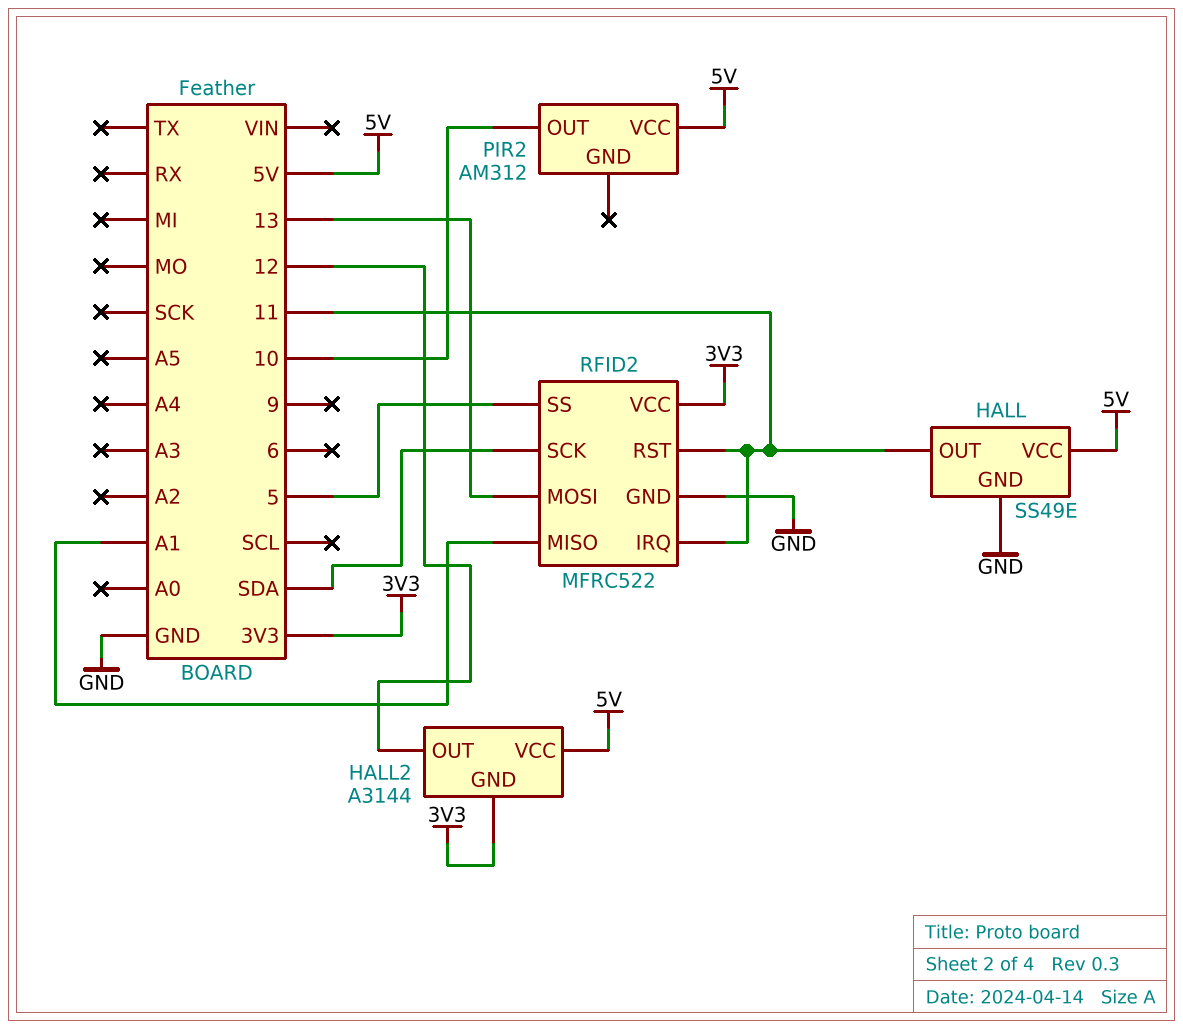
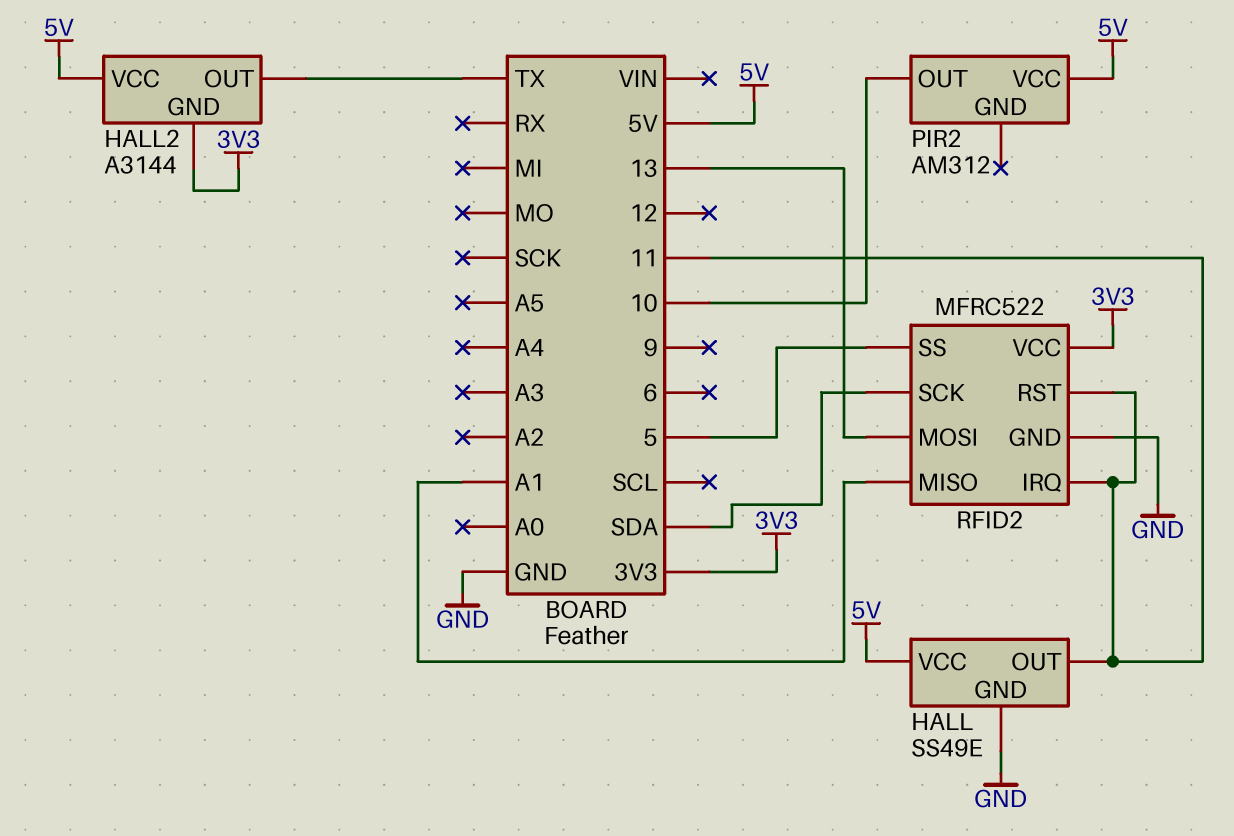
HALL2 pin OUT: 12 -> TX

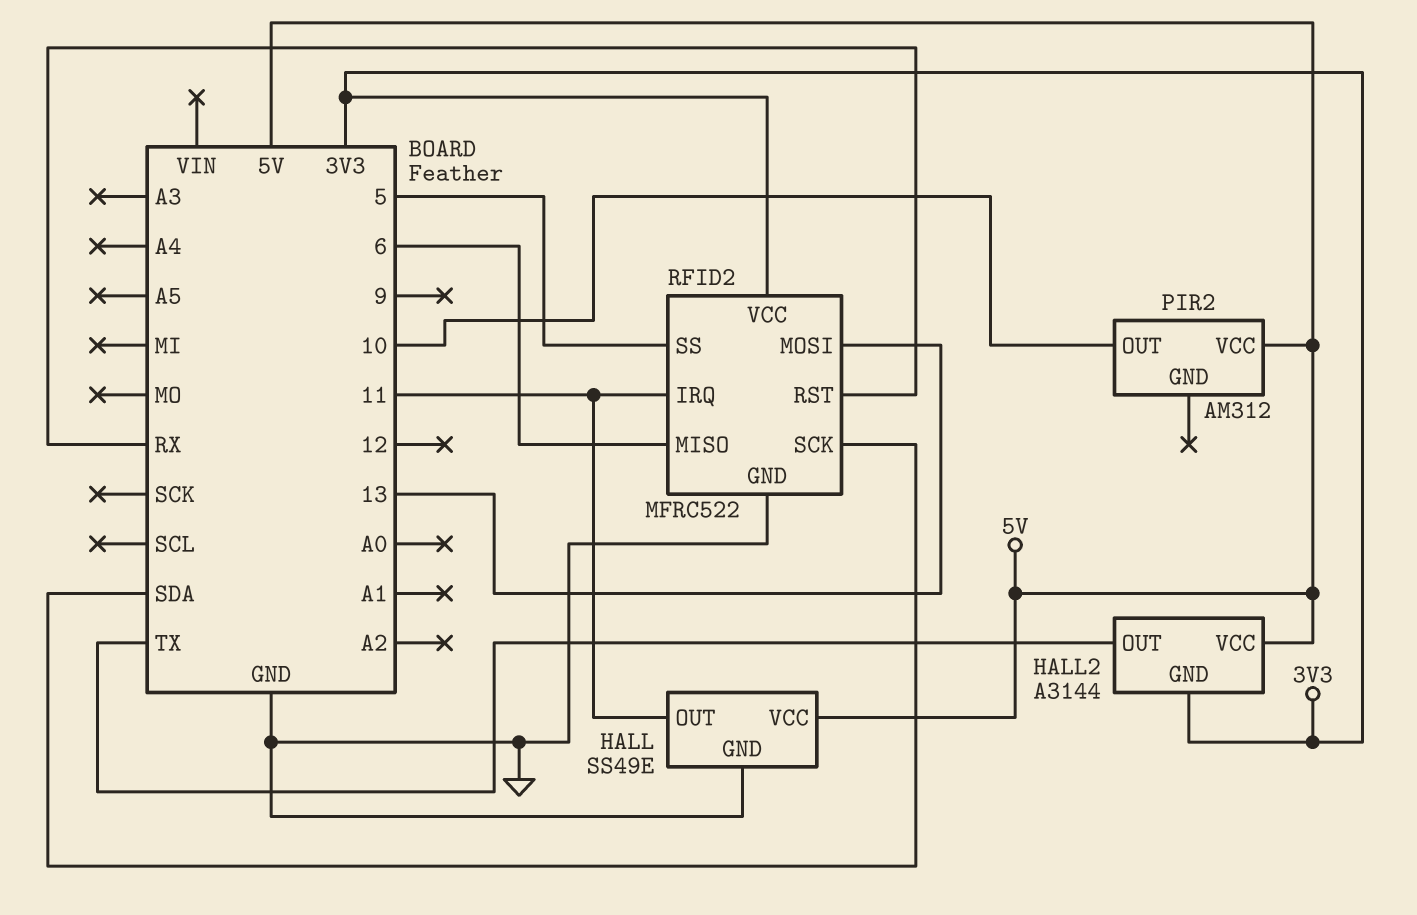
RFID2 pin MISO: A1 -> 6
RFID2 pin RST: 11 -> RX

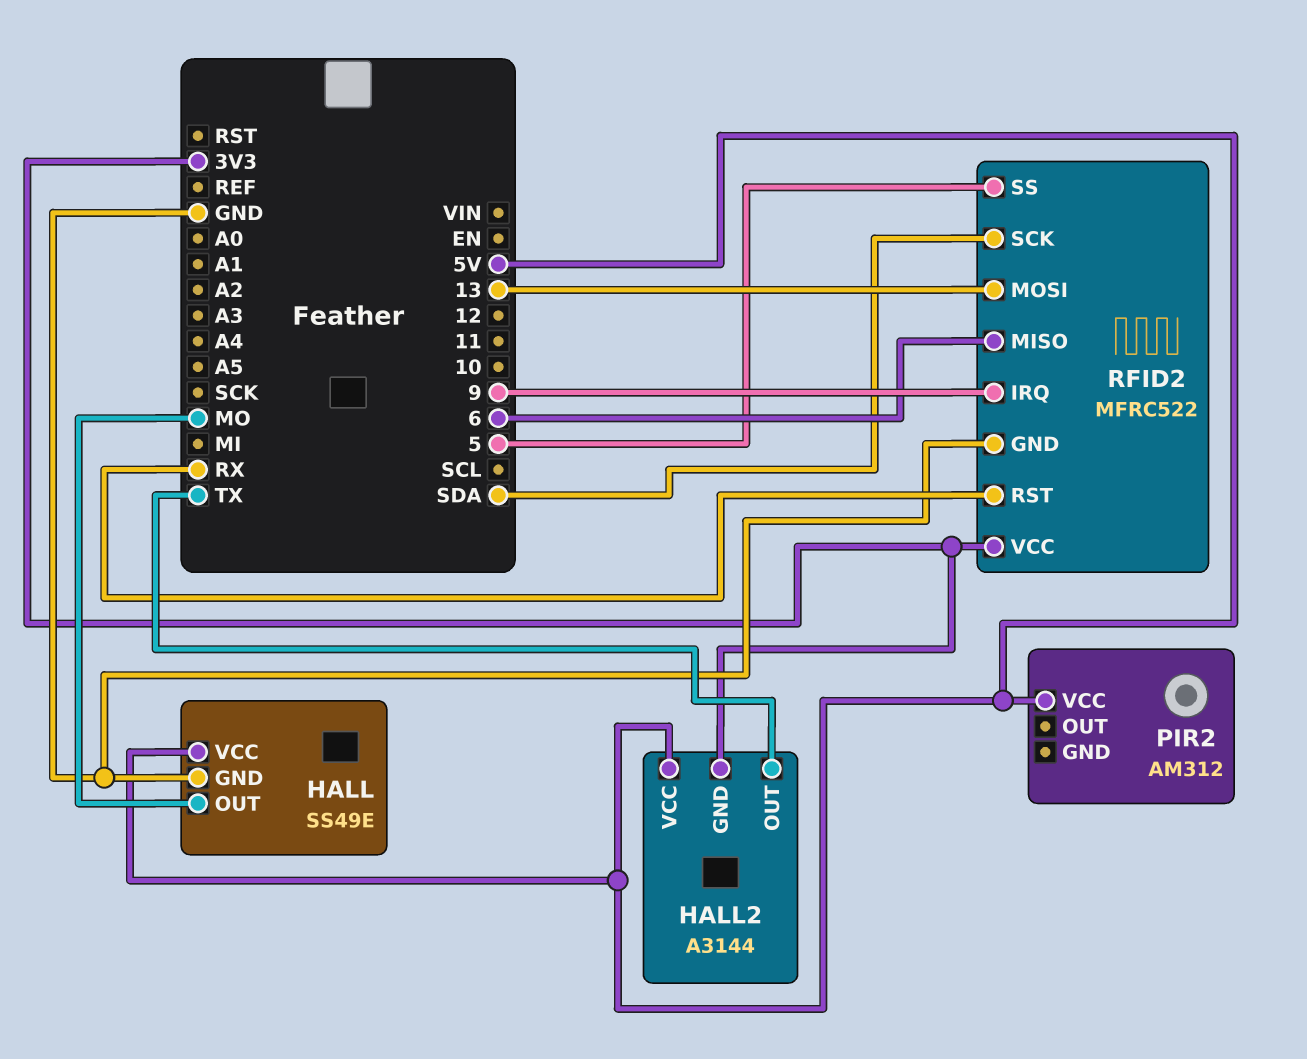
HALL pin OUT: 11 -> MO
PIR2 pin OUT: 10 -> none
RFID2 pin IRQ: 11 -> 9

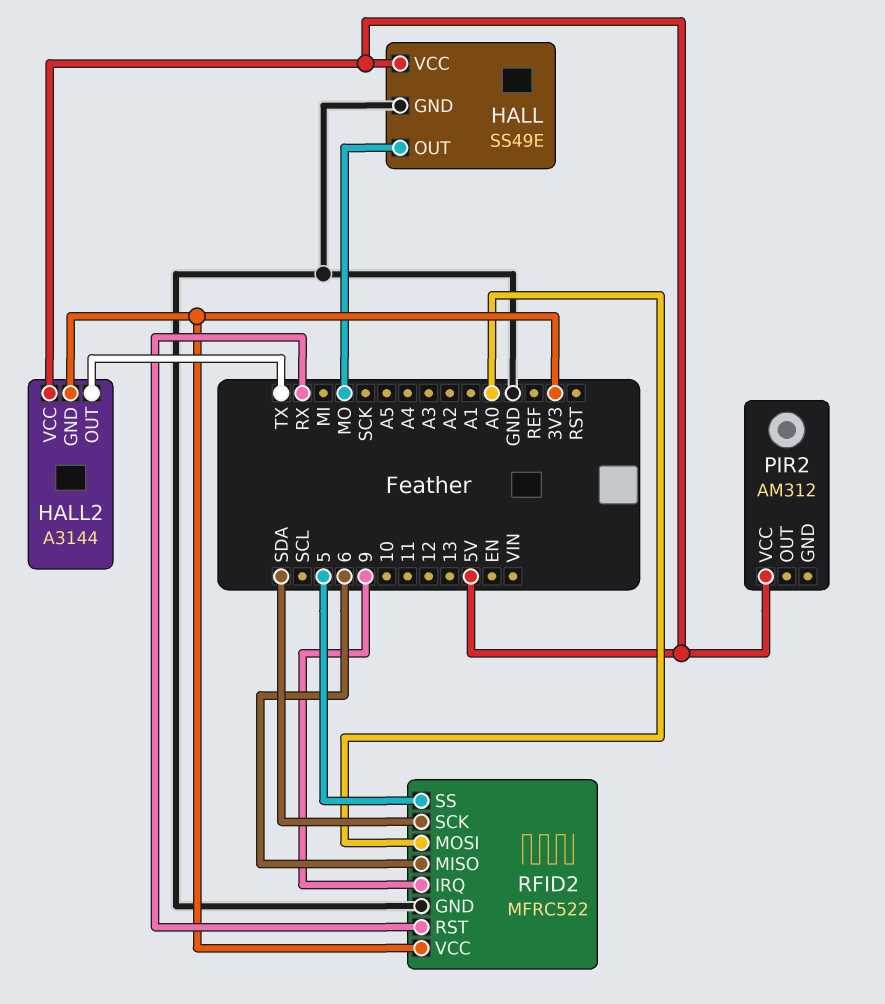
RFID2 pin MOSI: 13 -> A0

